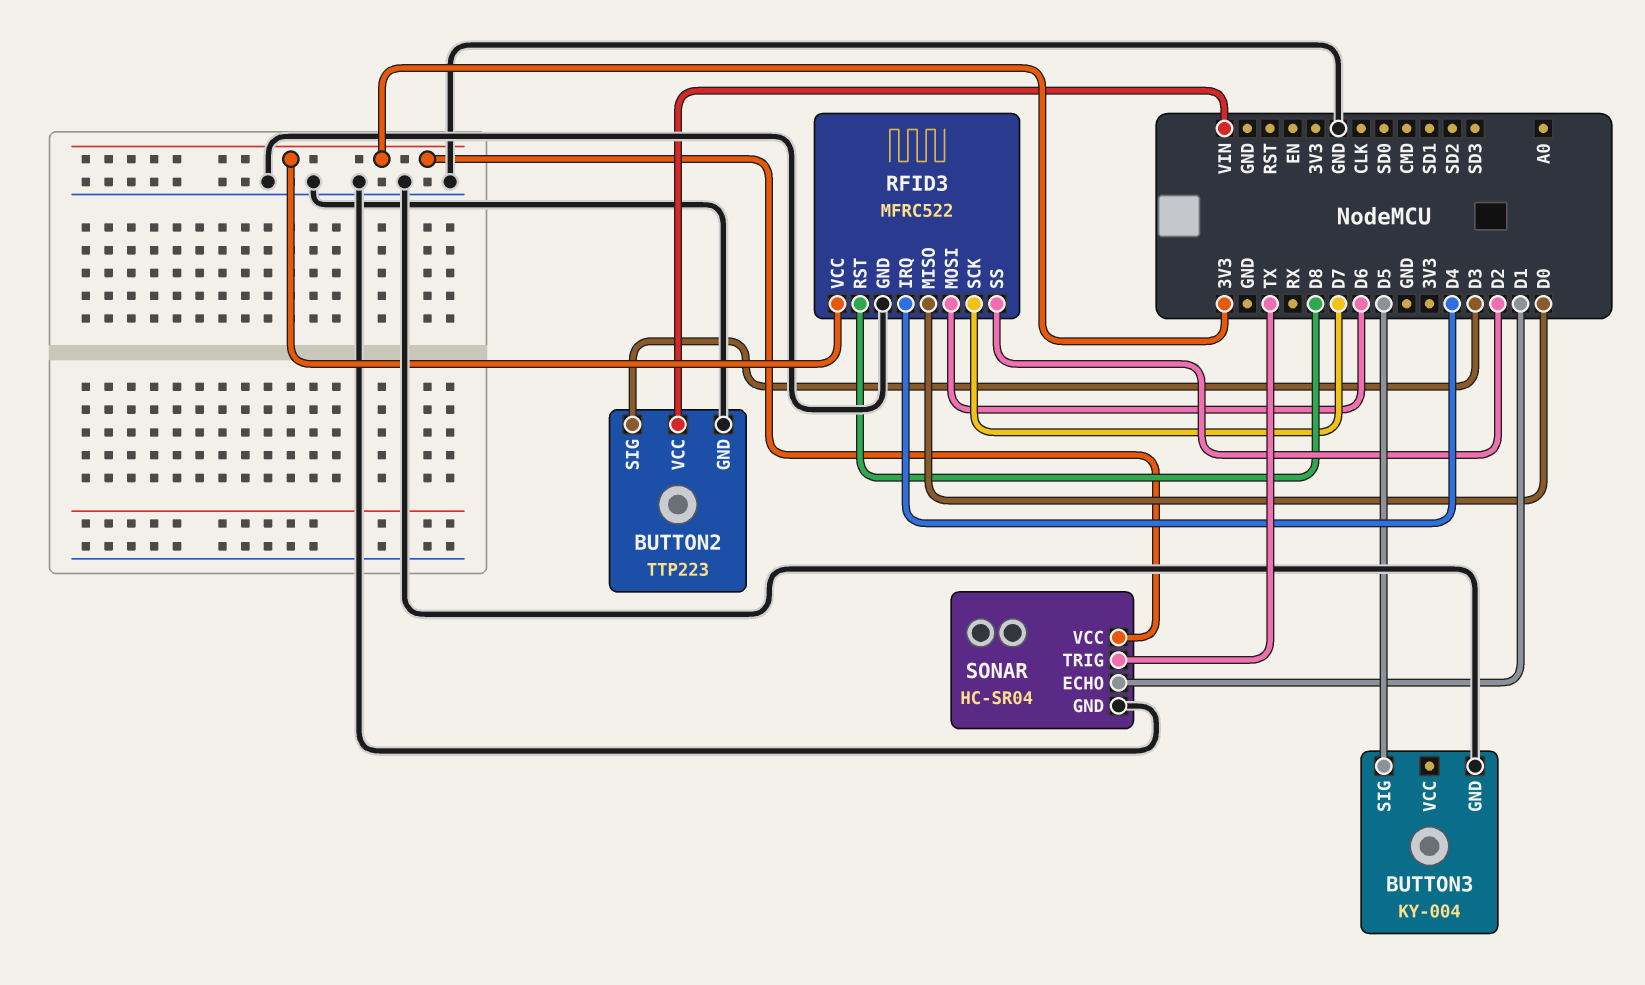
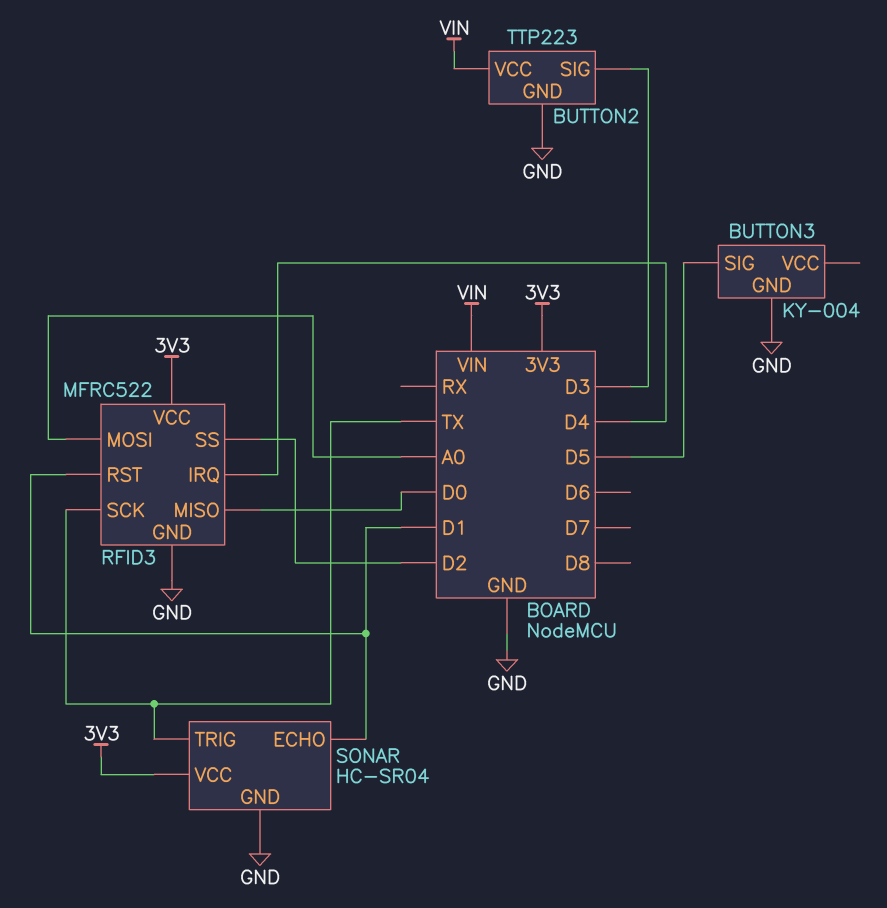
RFID3 pin MOSI: D6 -> A0
RFID3 pin RST: D8 -> D1
RFID3 pin SCK: D7 -> TX

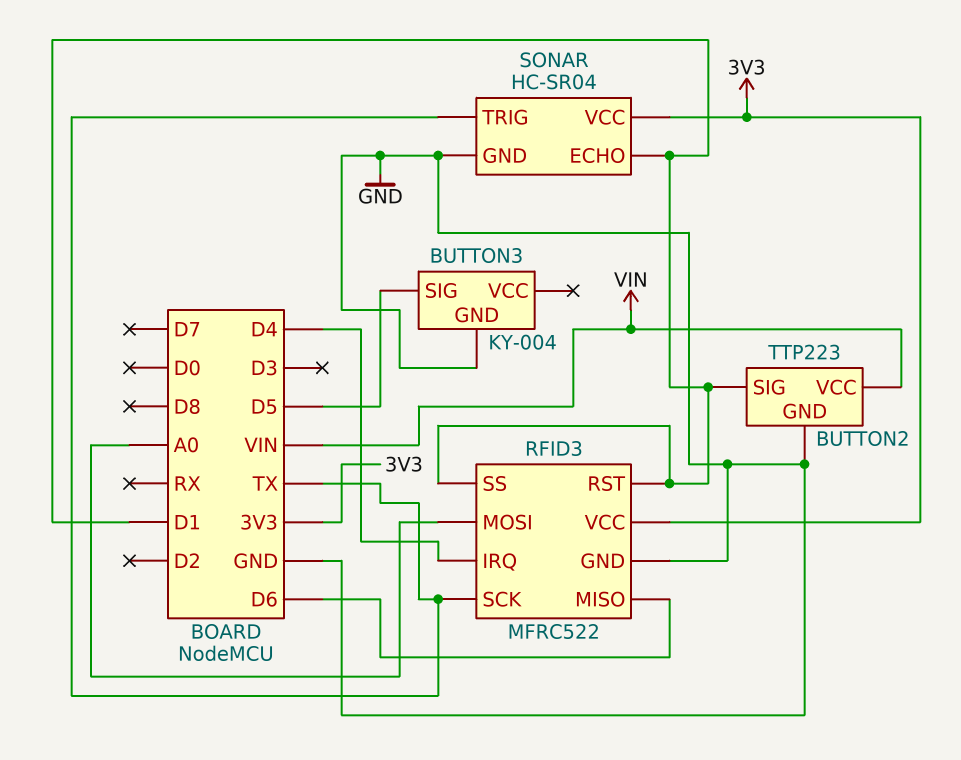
BUTTON2 pin SIG: D3 -> D1
RFID3 pin MISO: D0 -> D6
RFID3 pin SS: D2 -> D1

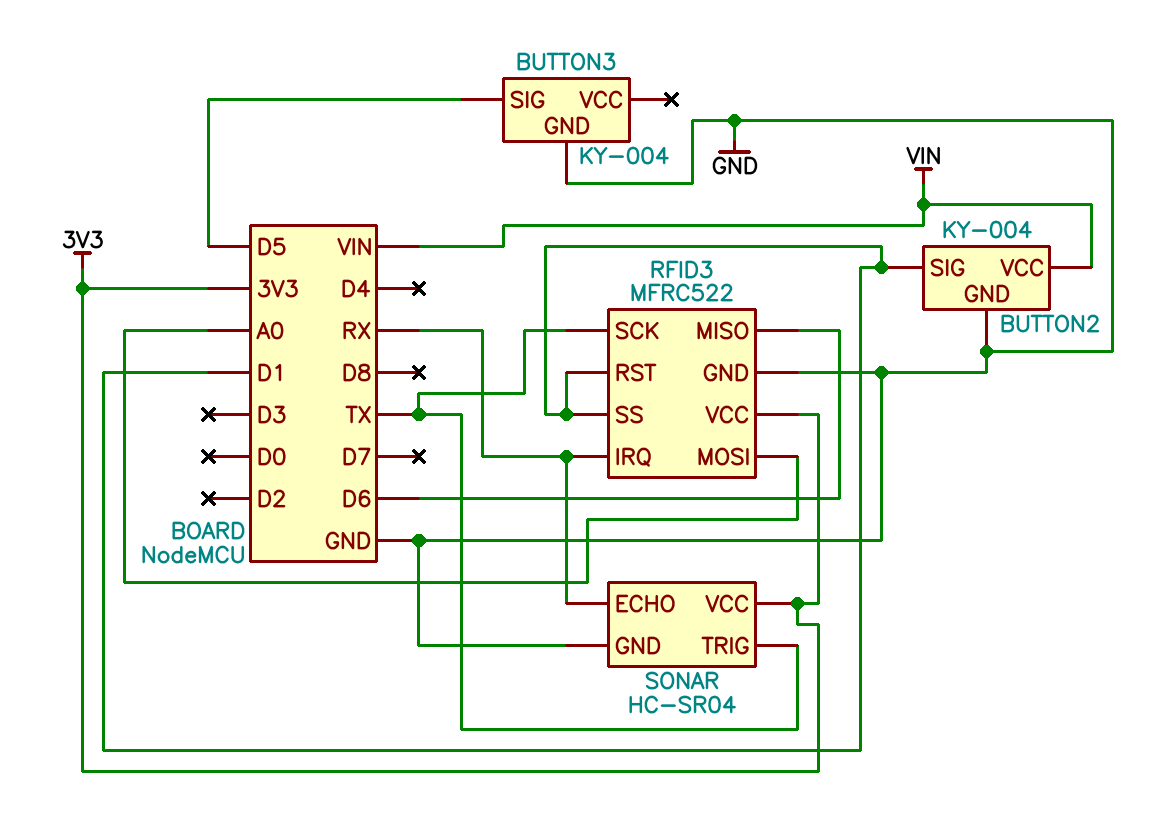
BUTTON2: TTP223 -> KY-004
RFID3 pin IRQ: D4 -> RX
SONAR pin ECHO: D1 -> RX

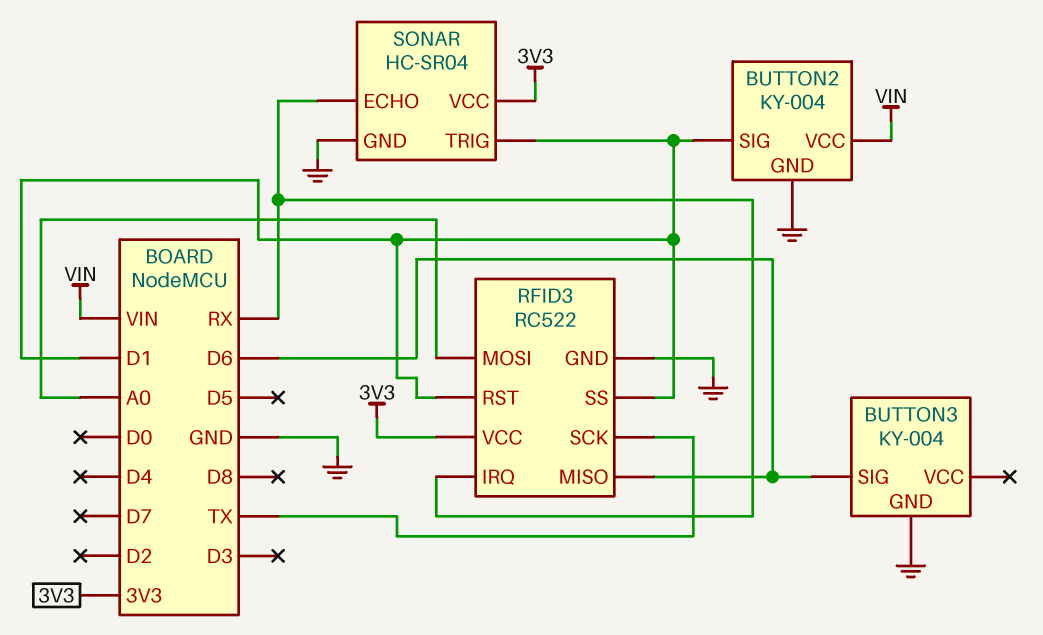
BUTTON3 pin SIG: D5 -> D6
RFID3: MFRC522 -> RC522
SONAR pin TRIG: TX -> D1

